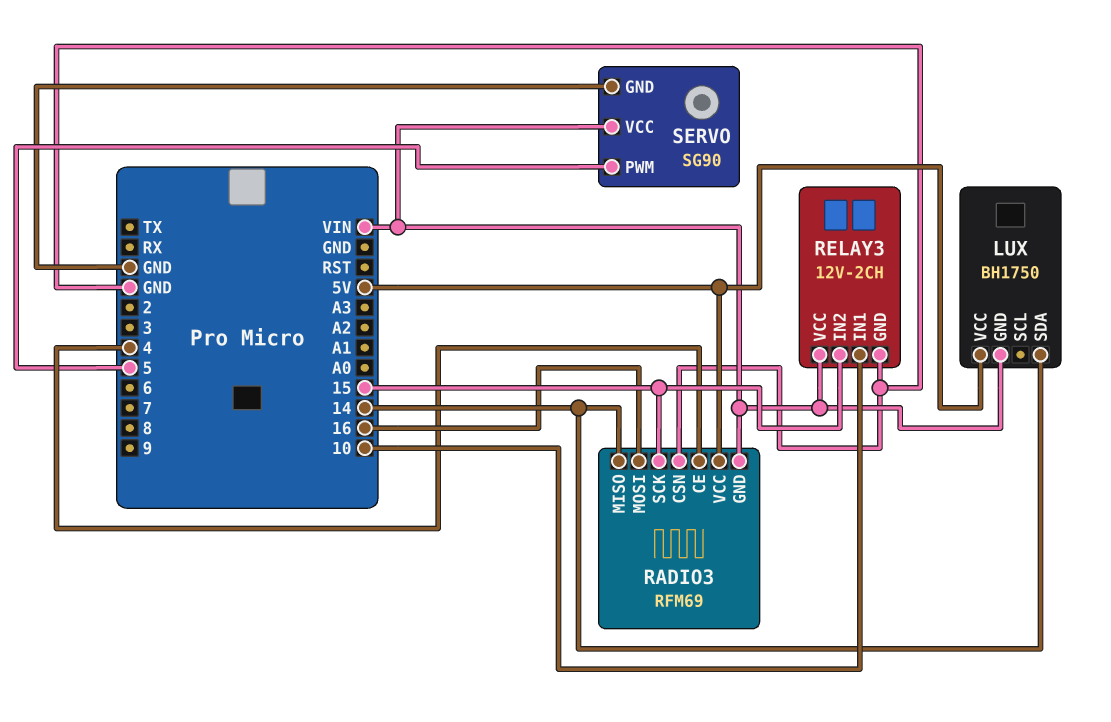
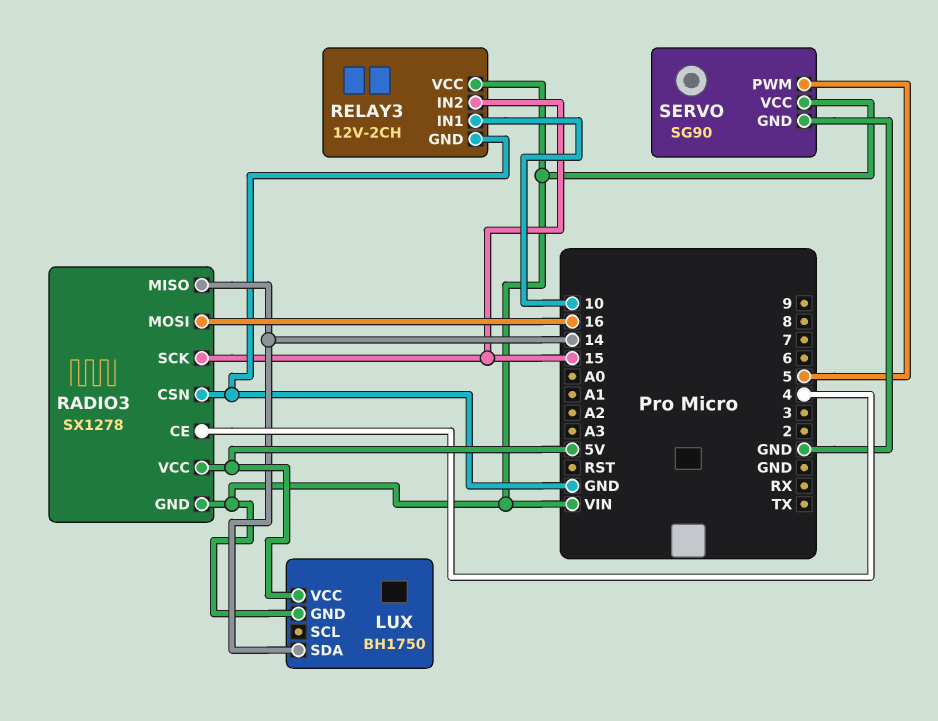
RADIO3: RFM69 -> SX1278

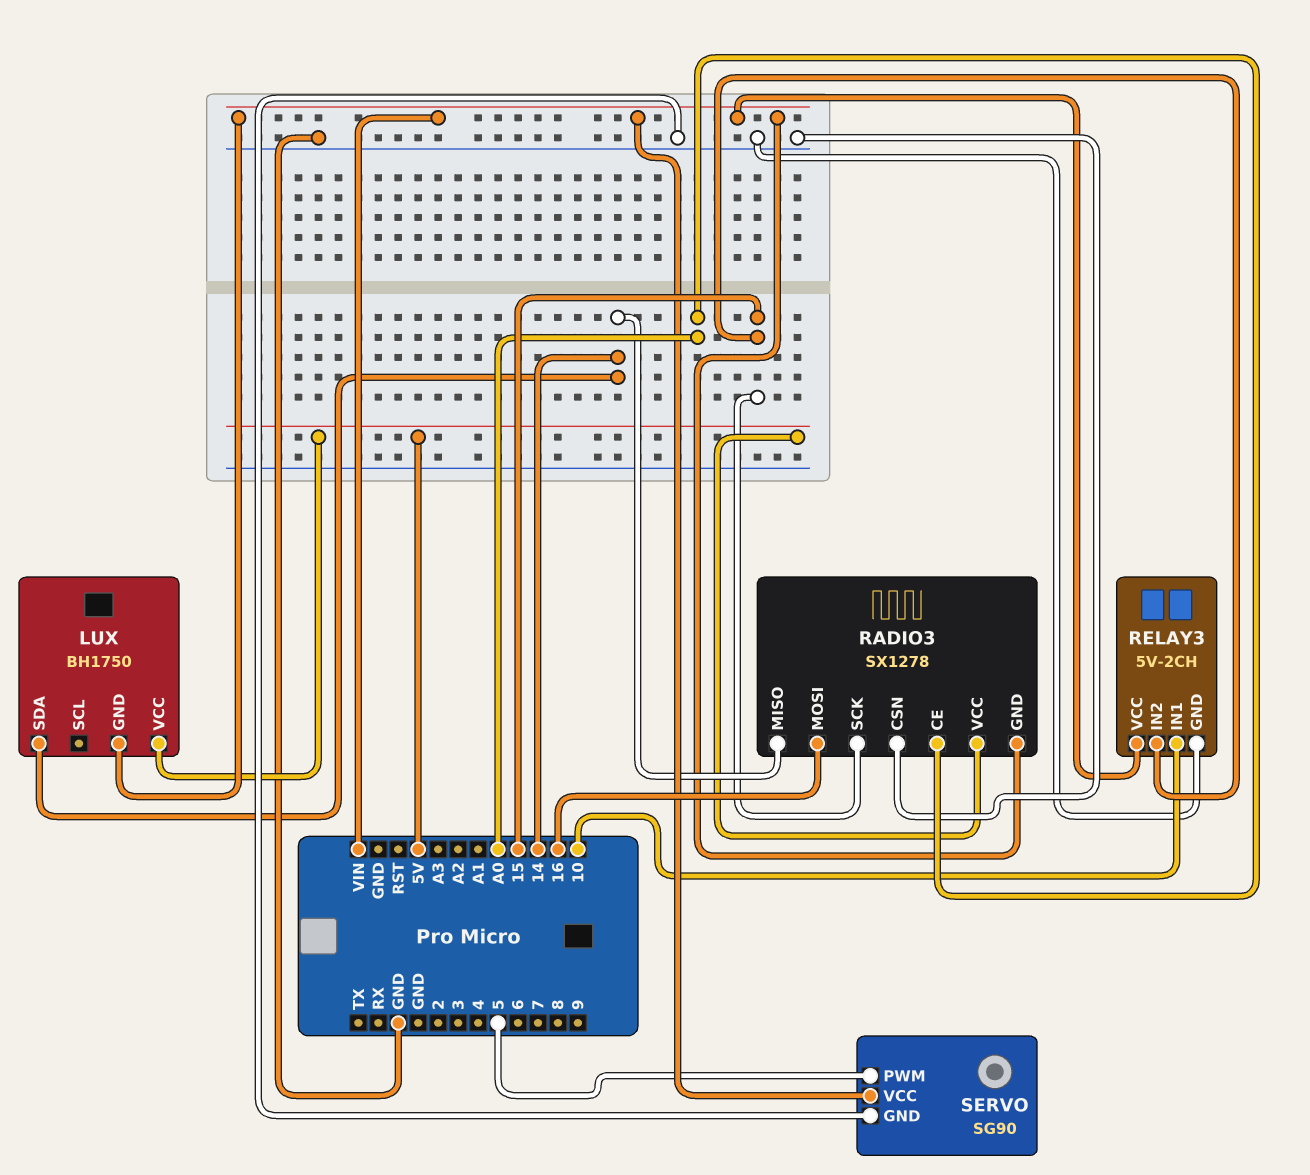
RADIO3 pin CE: 4 -> A0
RELAY3: 12V-2CH -> 5V-2CH

